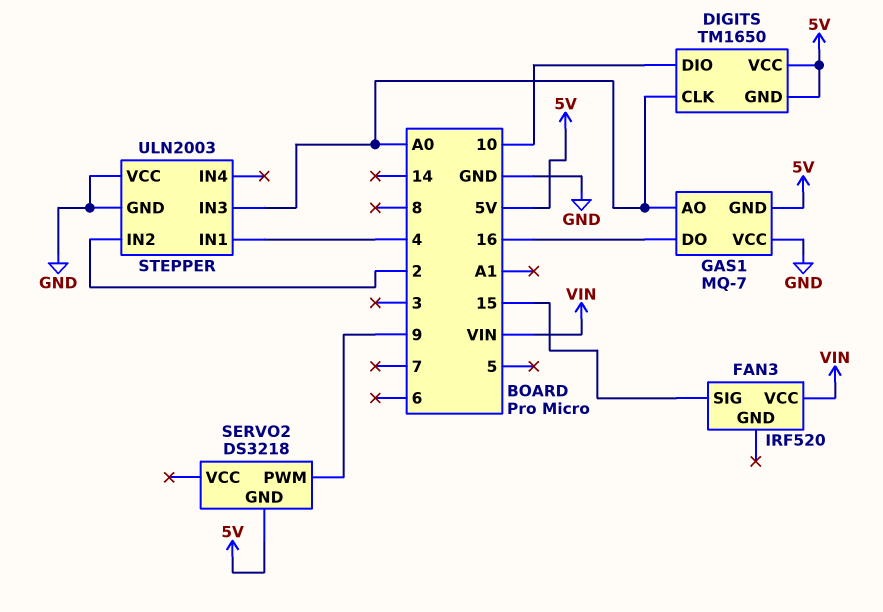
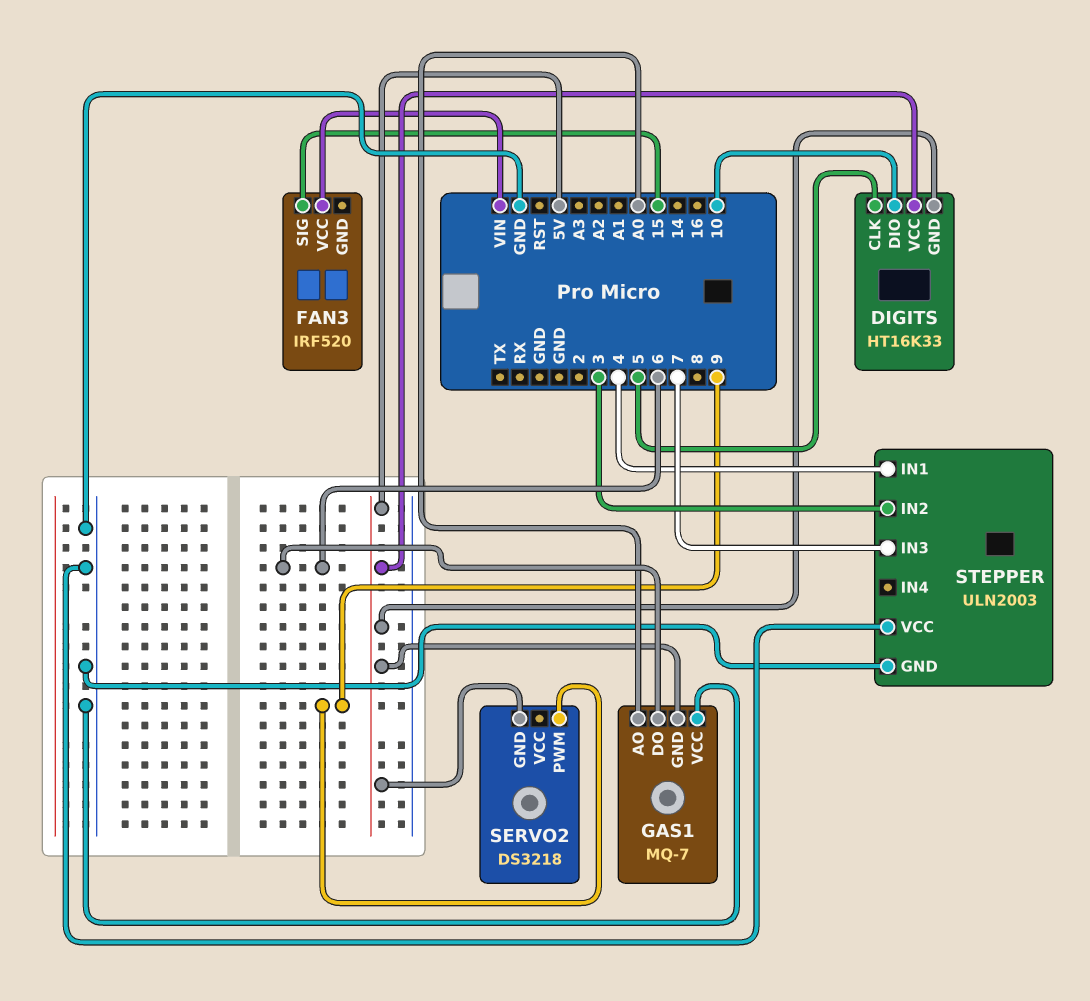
DIGITS: TM1650 -> HT16K33
DIGITS pin CLK: A0 -> 5
GAS1 pin DO: 16 -> 6
STEPPER pin IN2: 2 -> 3
STEPPER pin IN3: A0 -> 7

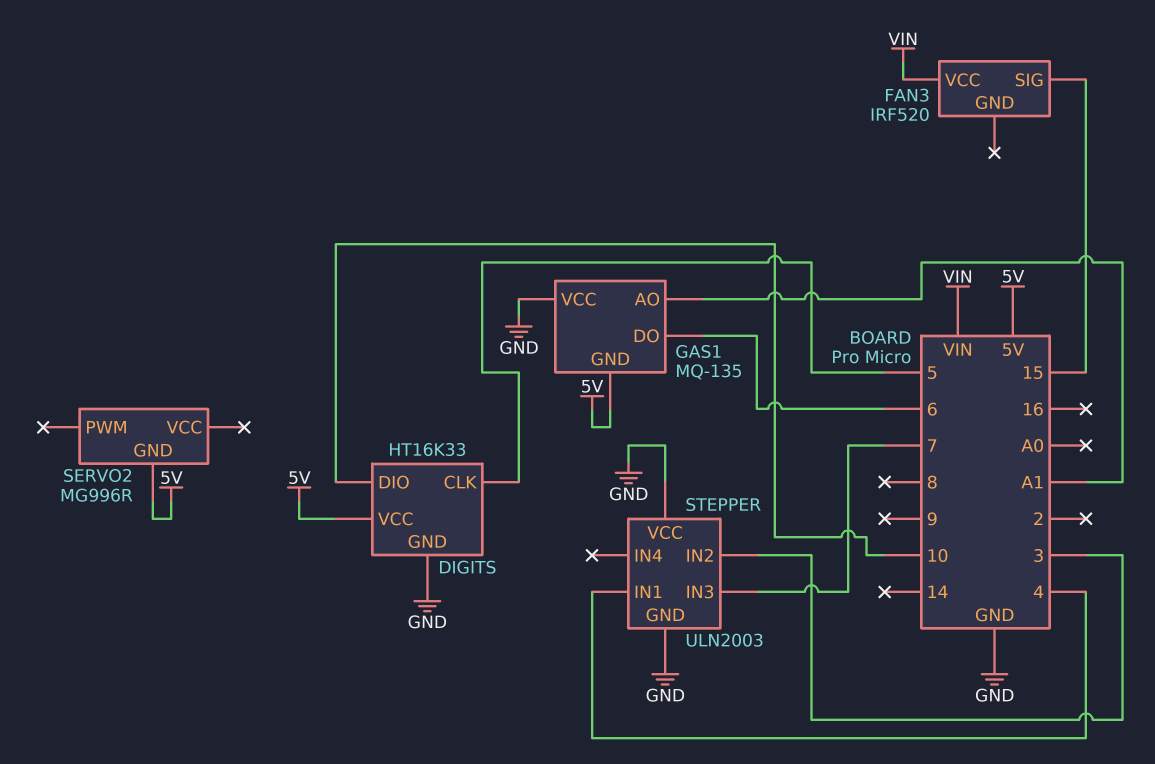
DIGITS pin GND: 5V -> GND
GAS1: MQ-7 -> MQ-135
GAS1 pin AO: A0 -> A1
SERVO2: DS3218 -> MG996R
SERVO2 pin PWM: 9 -> none

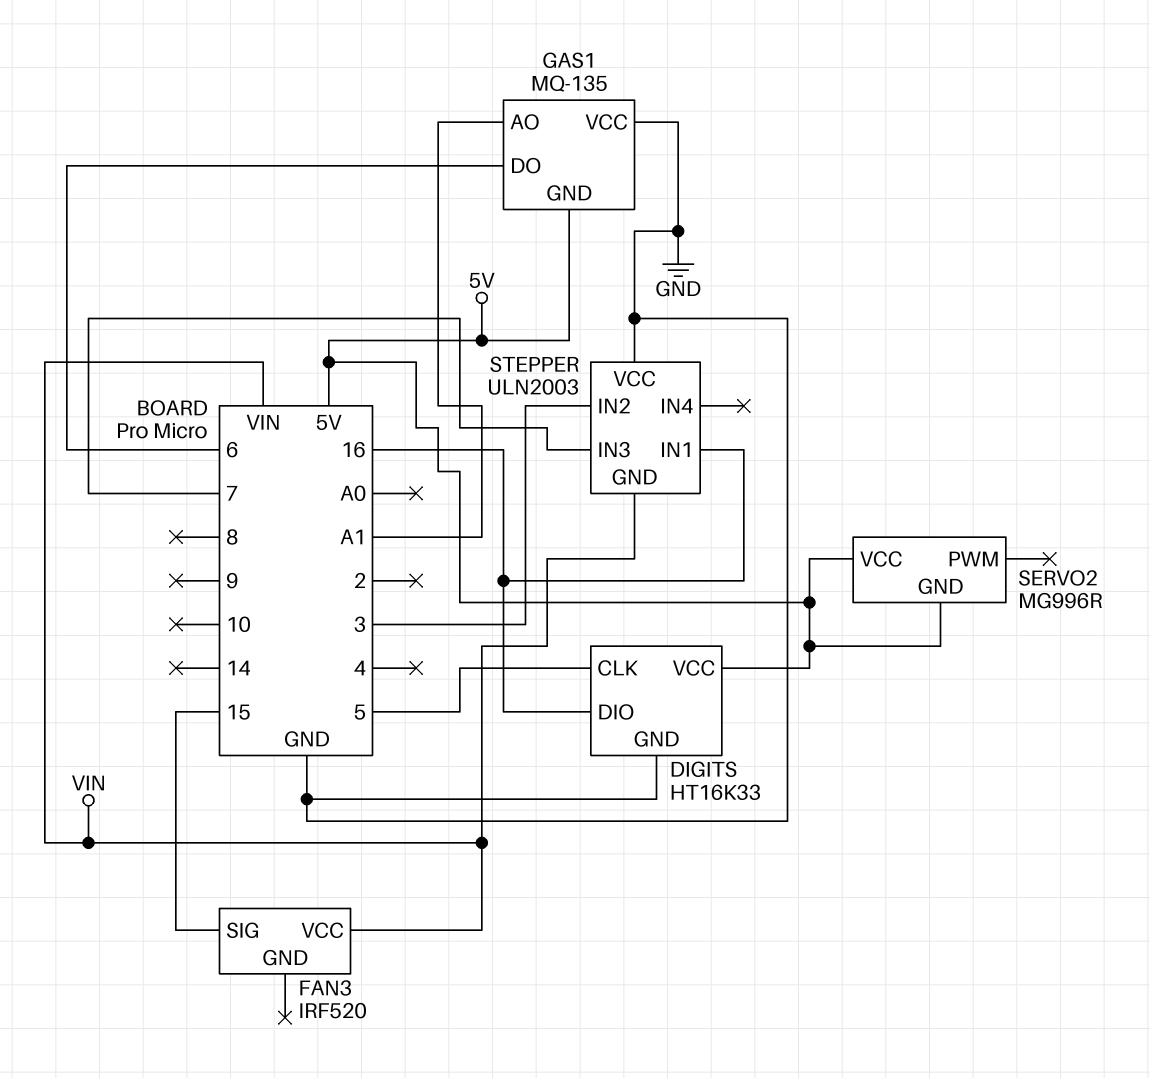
DIGITS pin DIO: 10 -> 16
SERVO2 pin VCC: none -> 5V
STEPPER pin GND: GND -> VIN
STEPPER pin IN1: 4 -> 16

